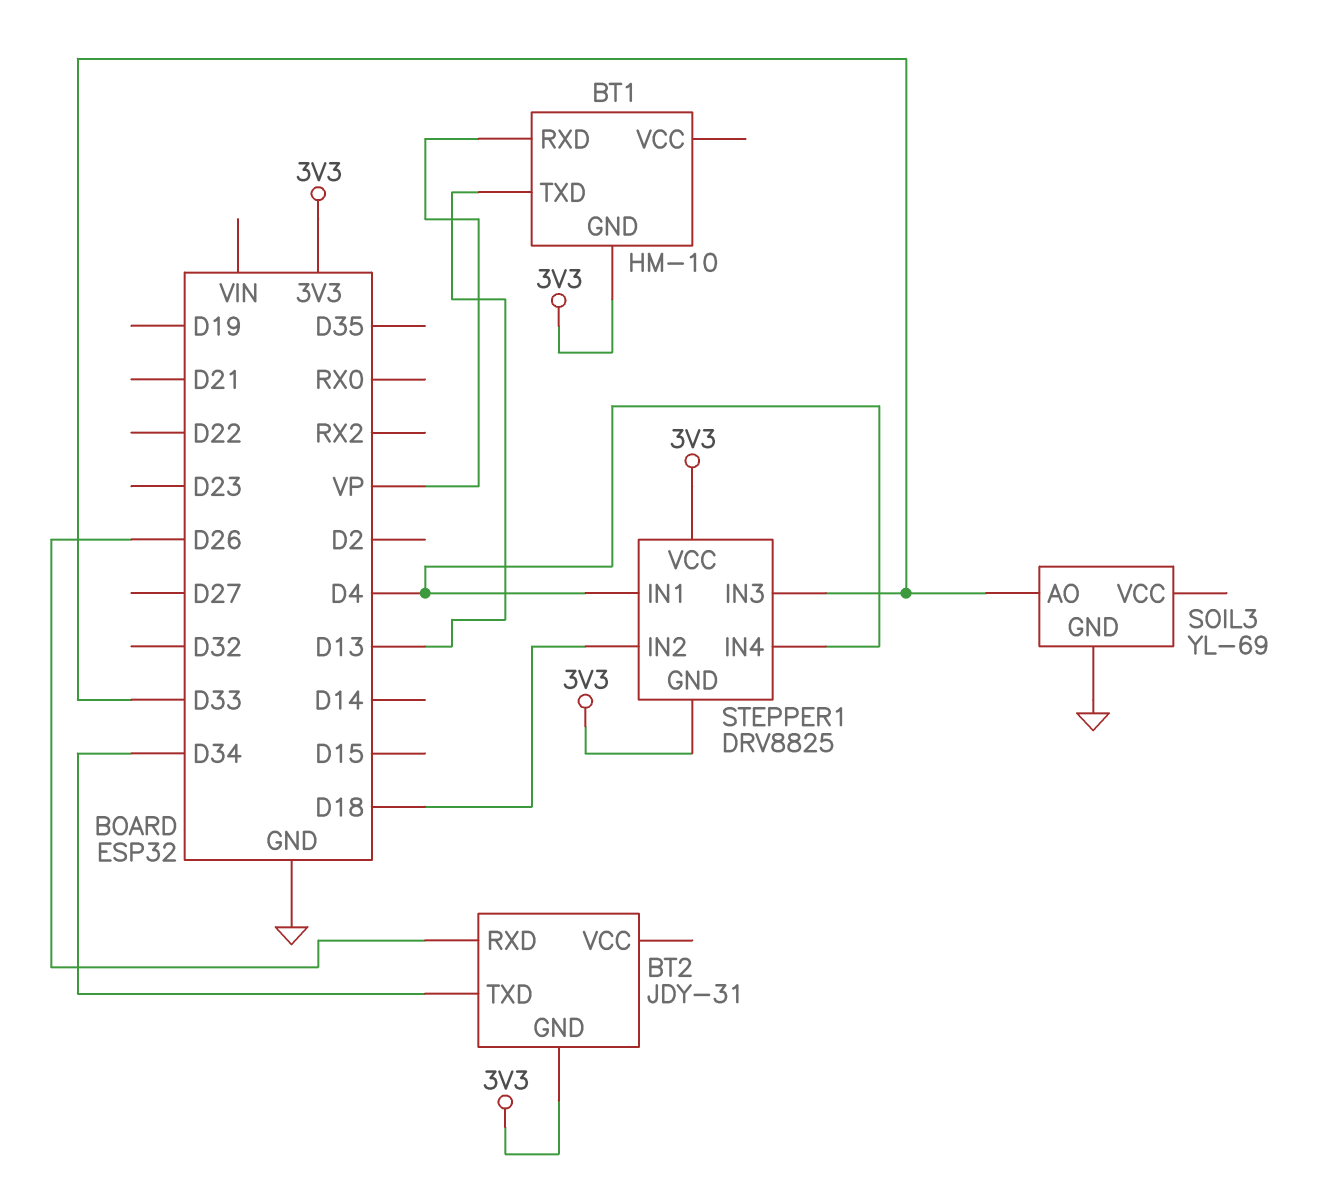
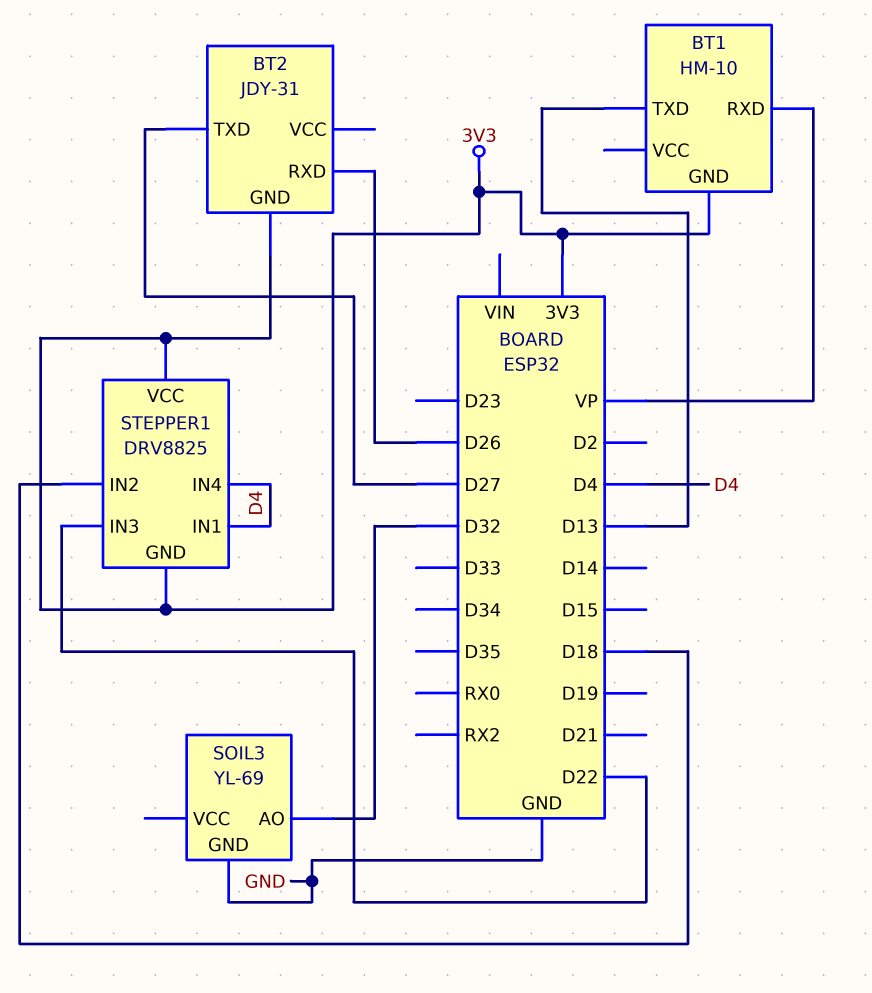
BT2 pin TXD: D34 -> D27
SOIL3 pin AO: D33 -> D32
STEPPER1 pin IN3: D33 -> D22

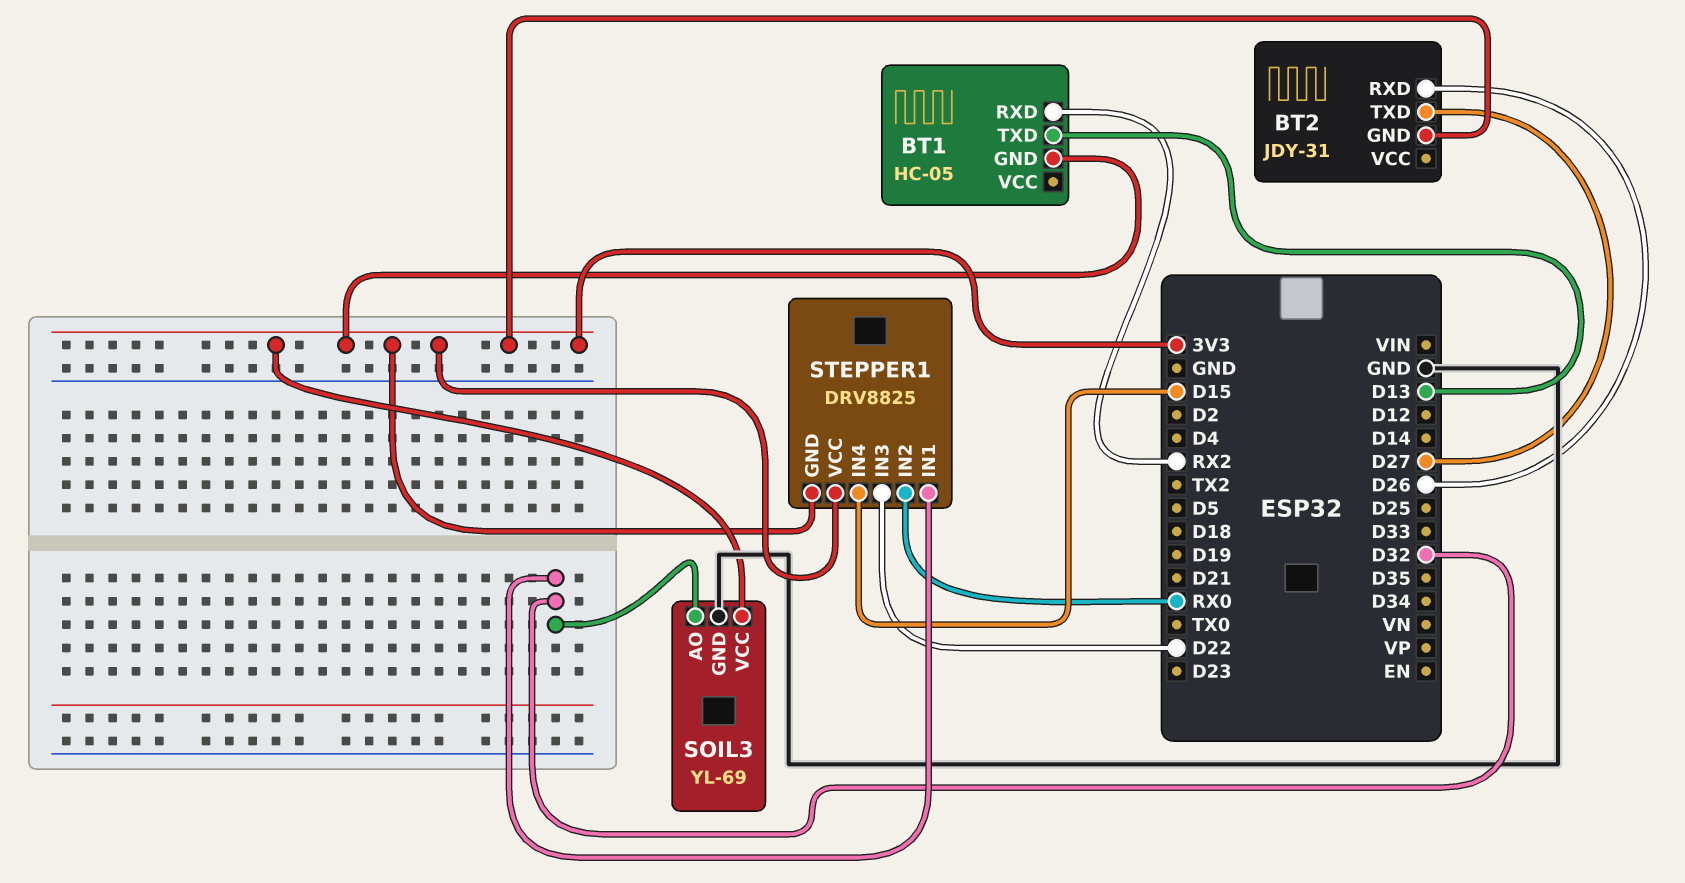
BT1: HM-10 -> HC-05
BT1 pin RXD: VP -> RX2
SOIL3 pin VCC: none -> 3V3
STEPPER1 pin IN1: D4 -> D32
STEPPER1 pin IN2: D18 -> RX0
STEPPER1 pin IN4: D4 -> D15

